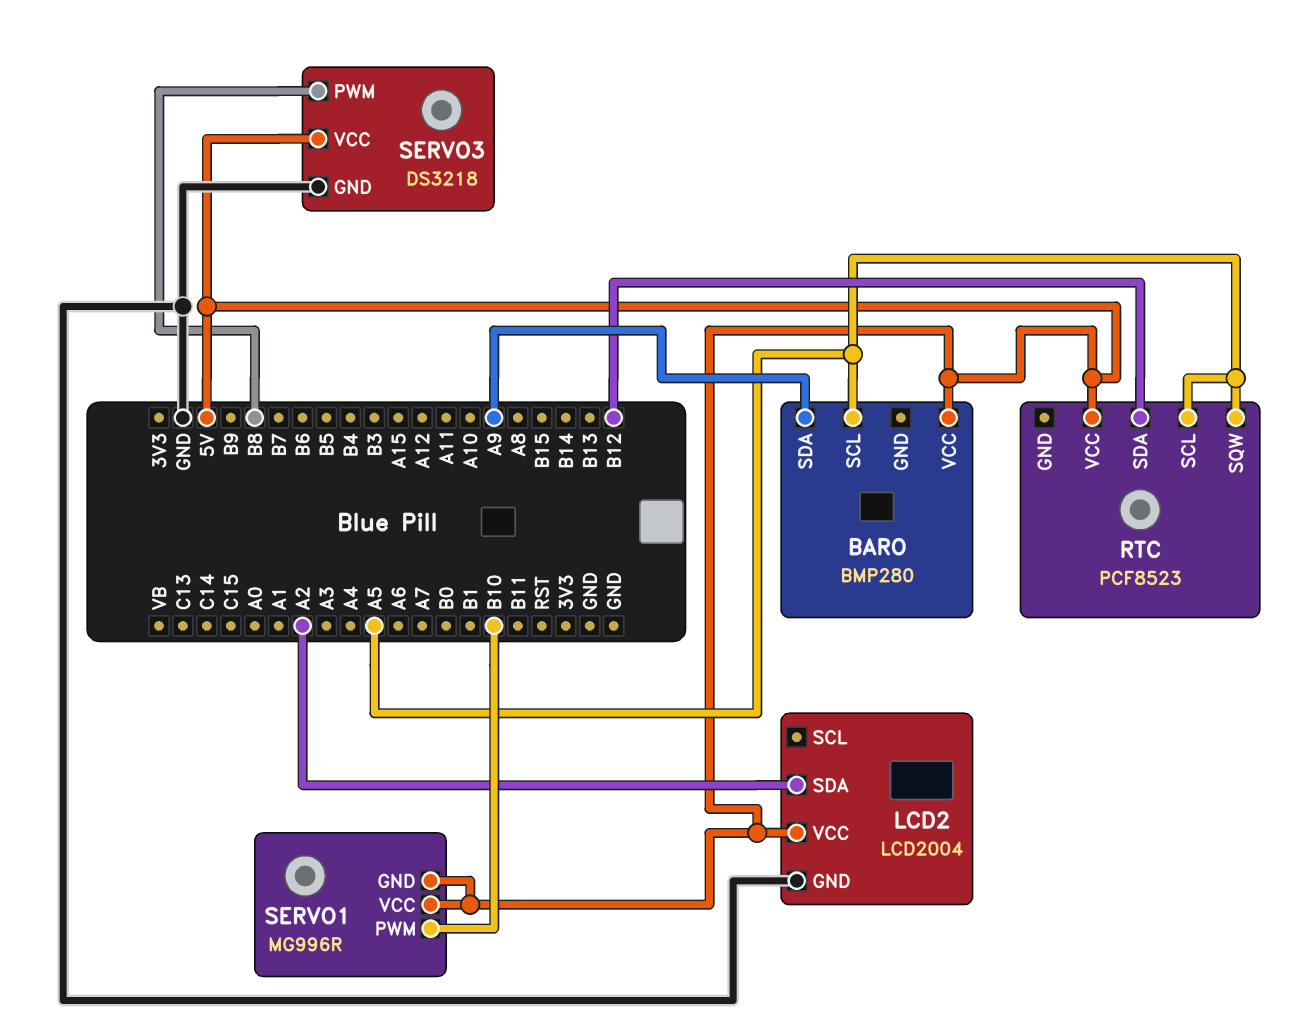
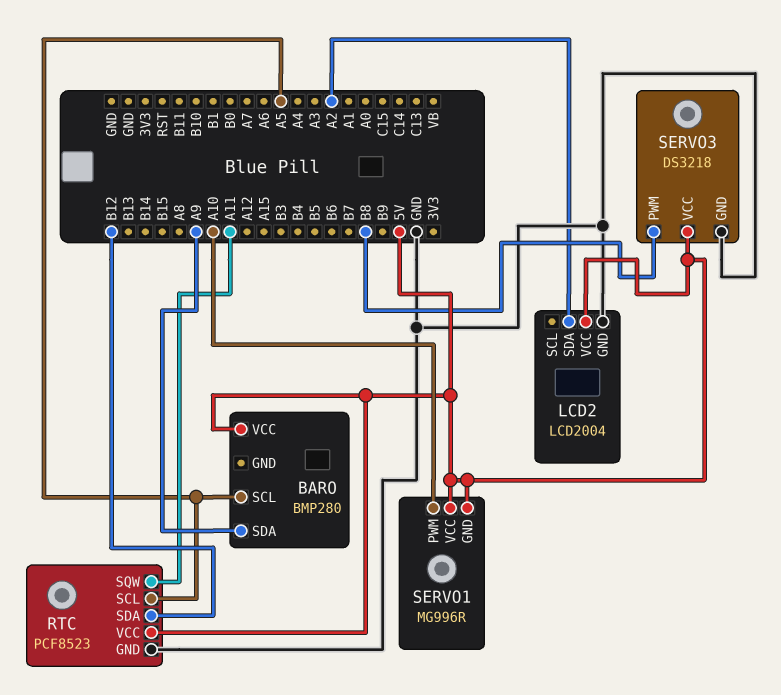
RTC pin GND: none -> GND
RTC pin SQW: A5 -> A11
SERVO1 pin PWM: B10 -> A10

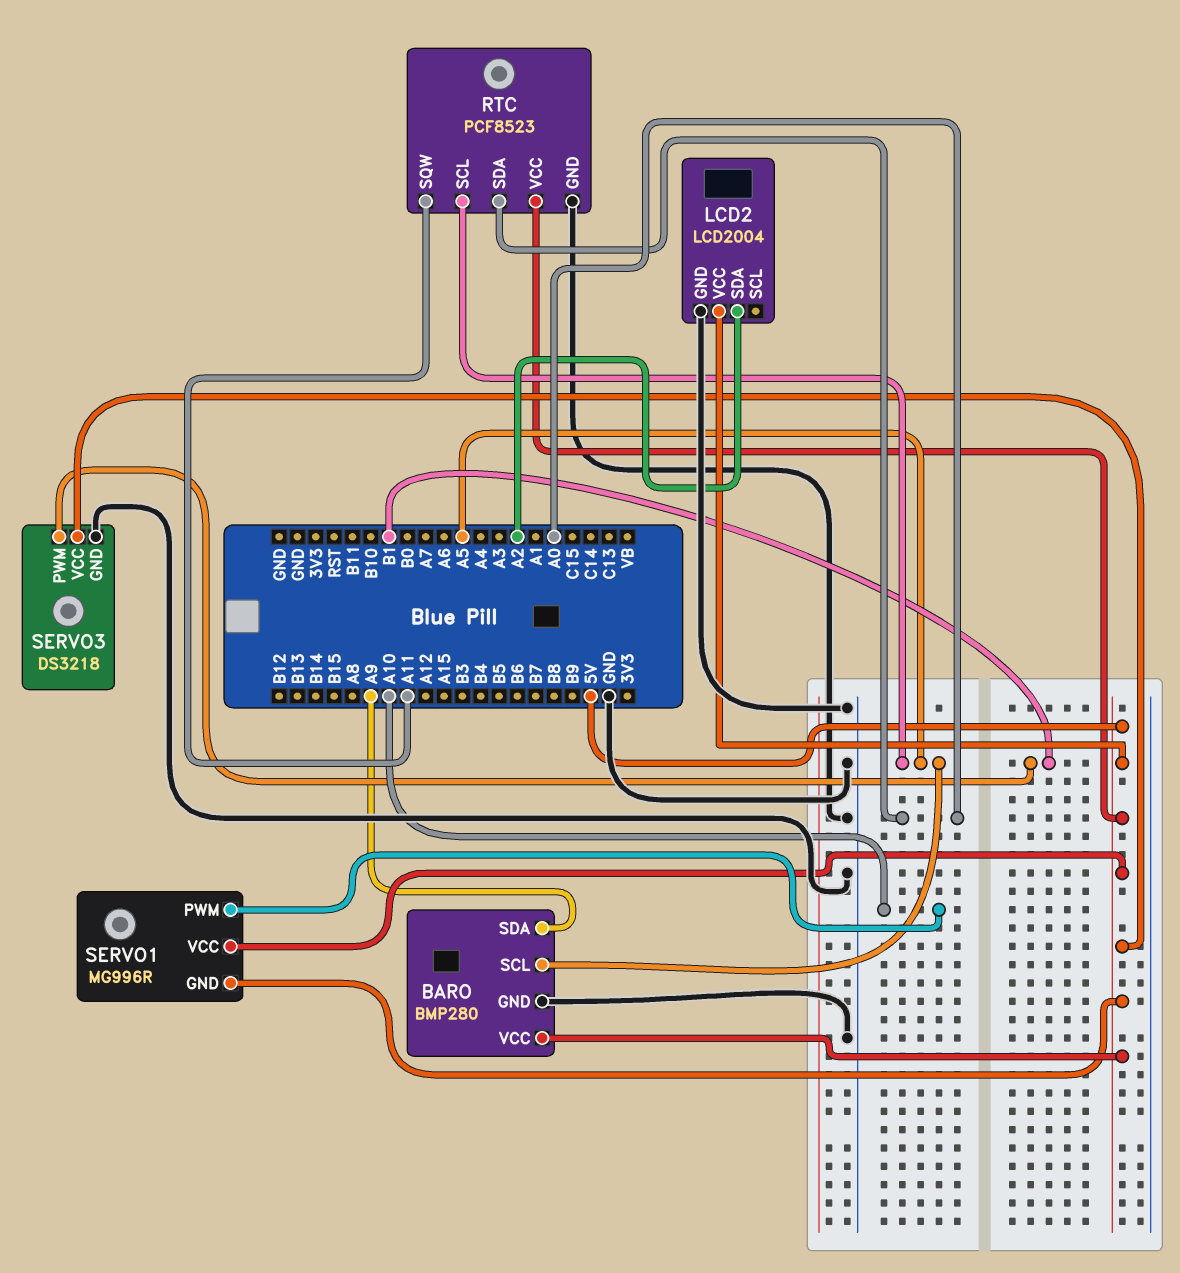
BARO pin GND: none -> GND
RTC pin SDA: B12 -> A0
SERVO3 pin PWM: B8 -> B1

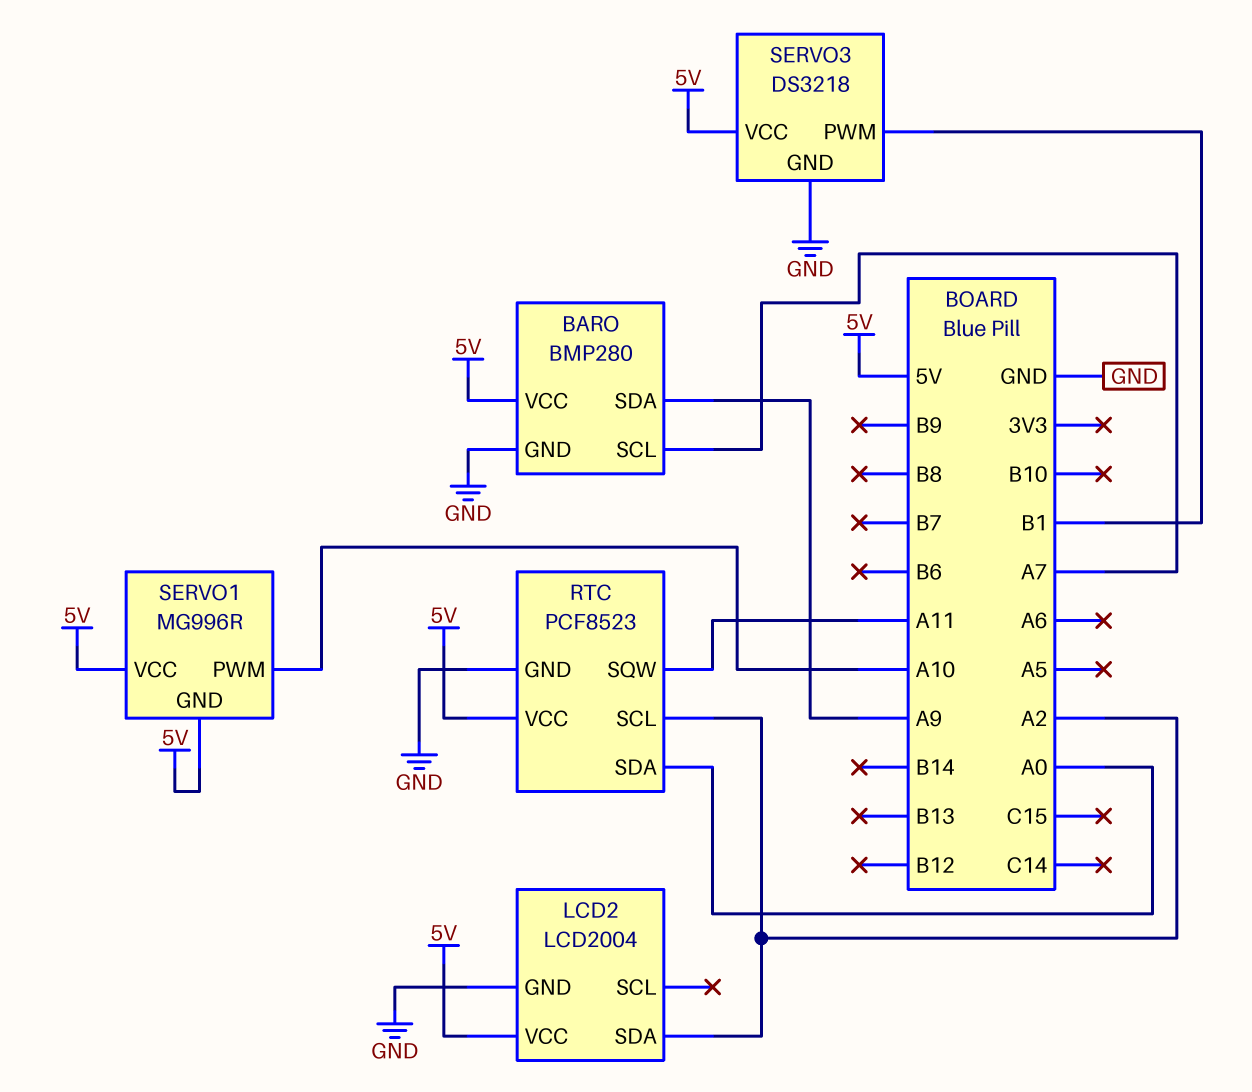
BARO pin SCL: A5 -> A7
RTC pin SCL: A5 -> A2

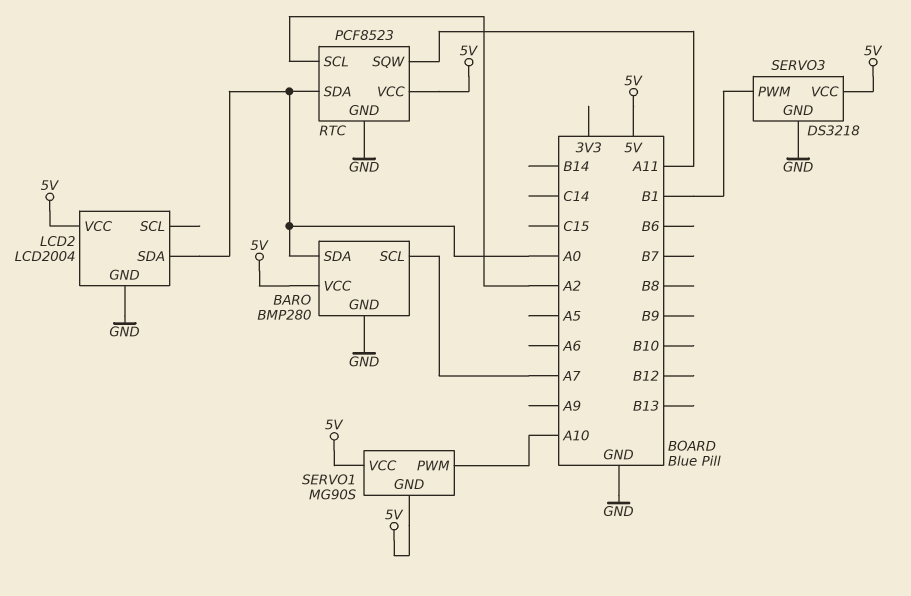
BARO pin SDA: A9 -> A0
LCD2 pin SDA: A2 -> A0
SERVO1: MG996R -> MG90S

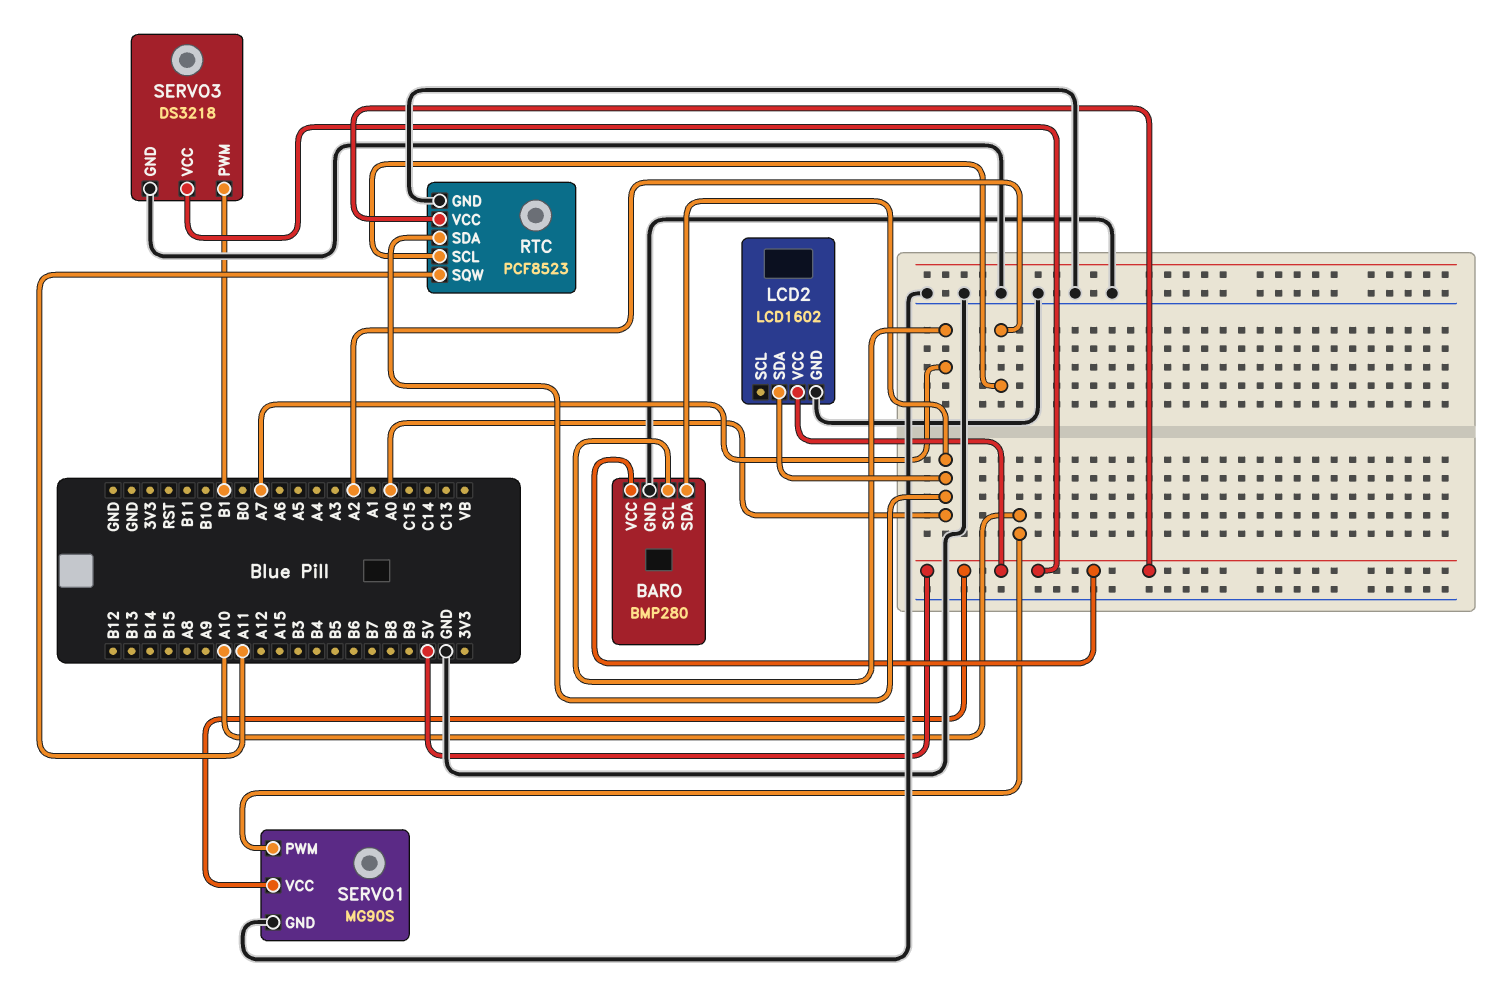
LCD2: LCD2004 -> LCD1602
SERVO1 pin GND: 5V -> GND

